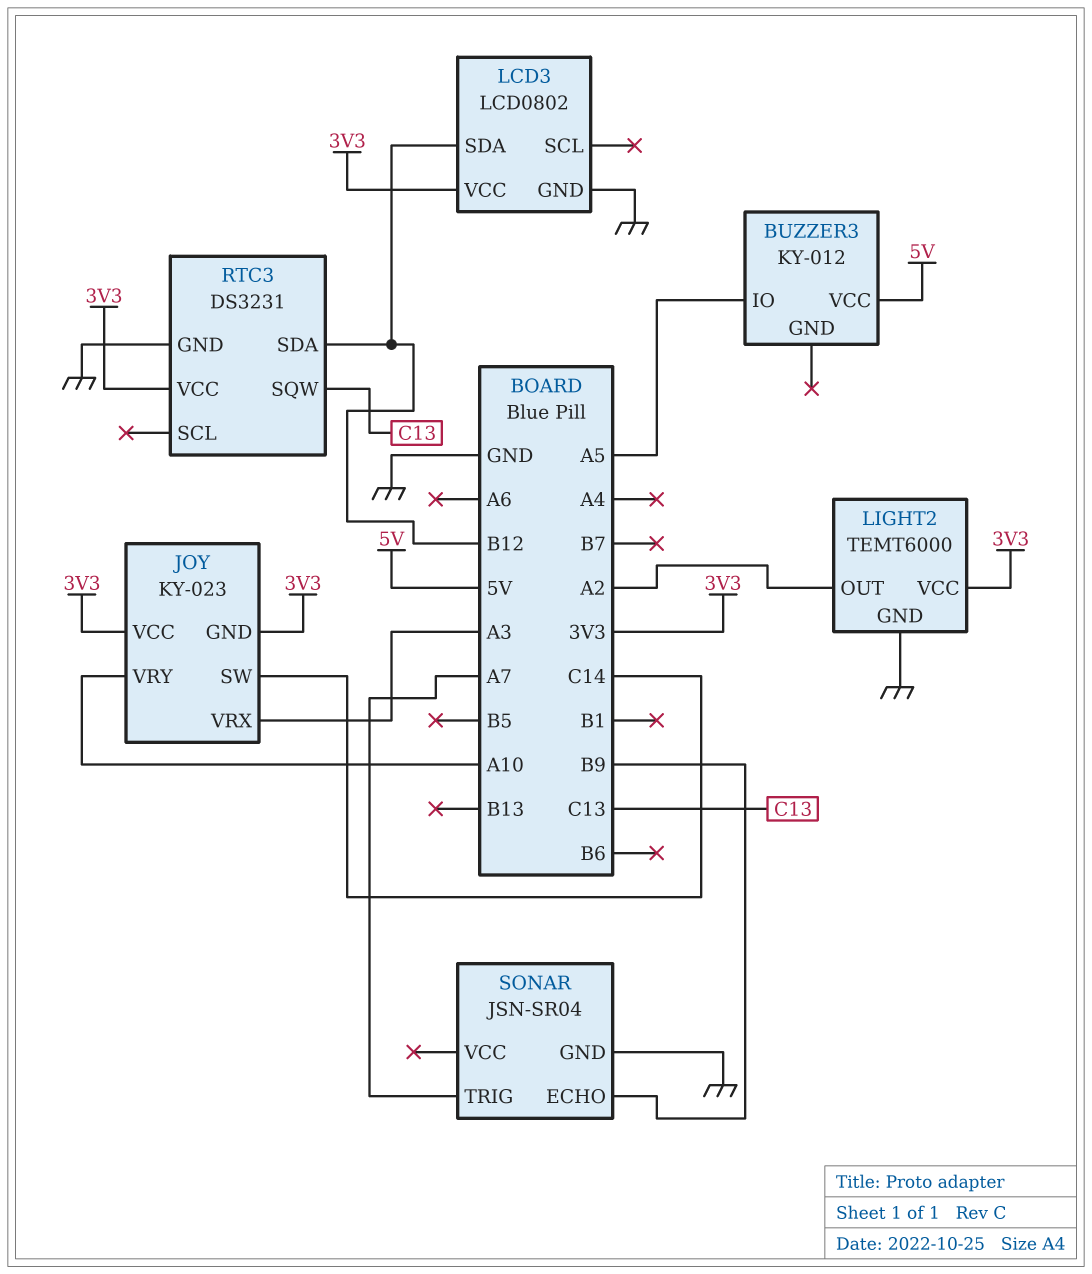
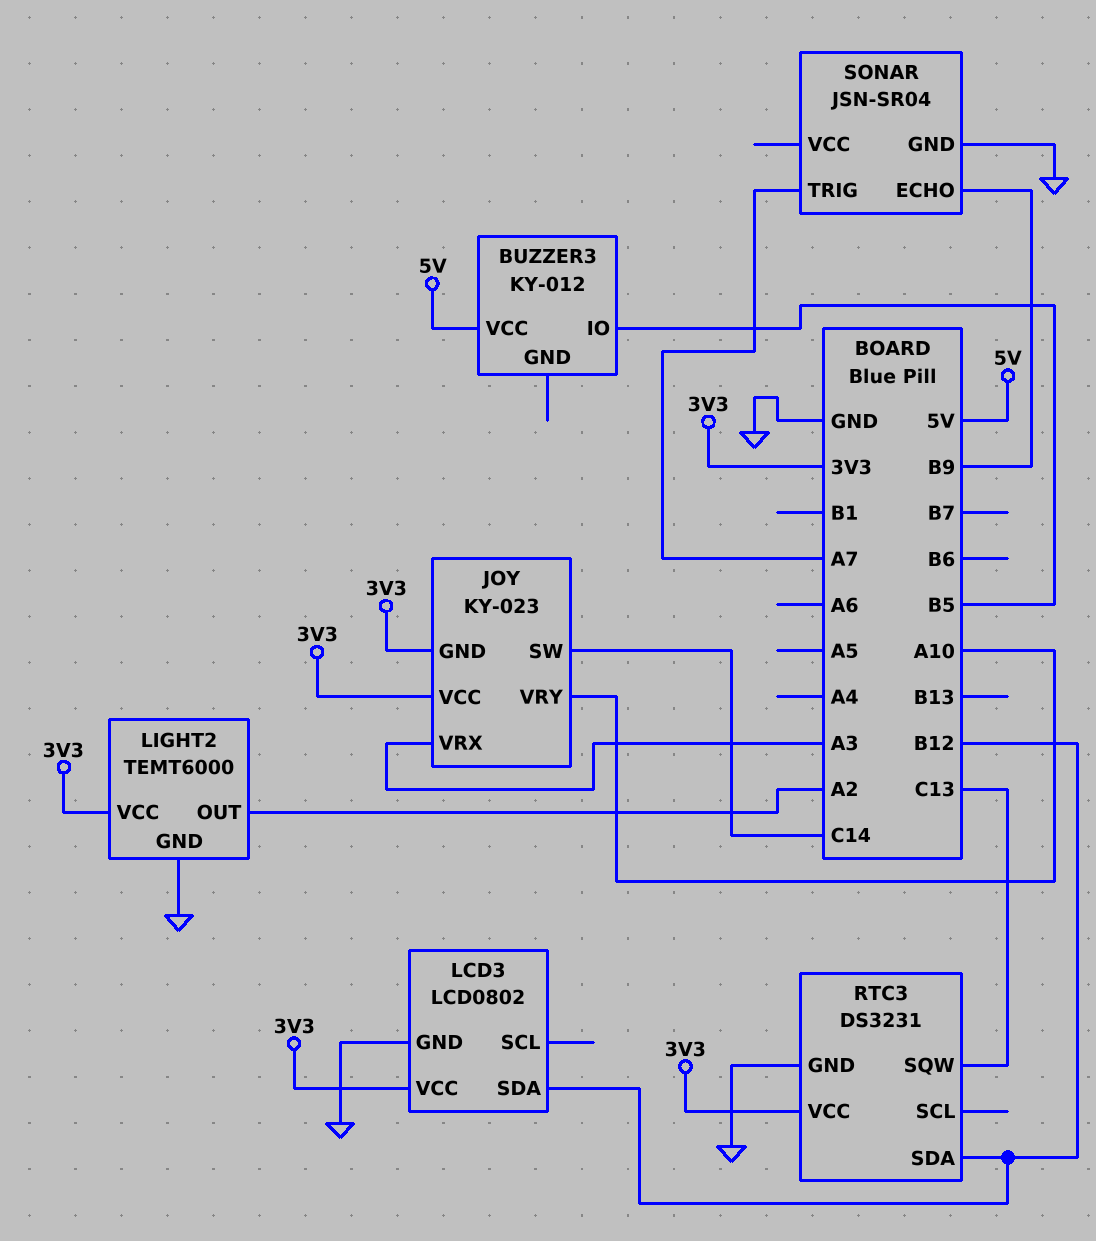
BUZZER3 pin IO: A5 -> B5

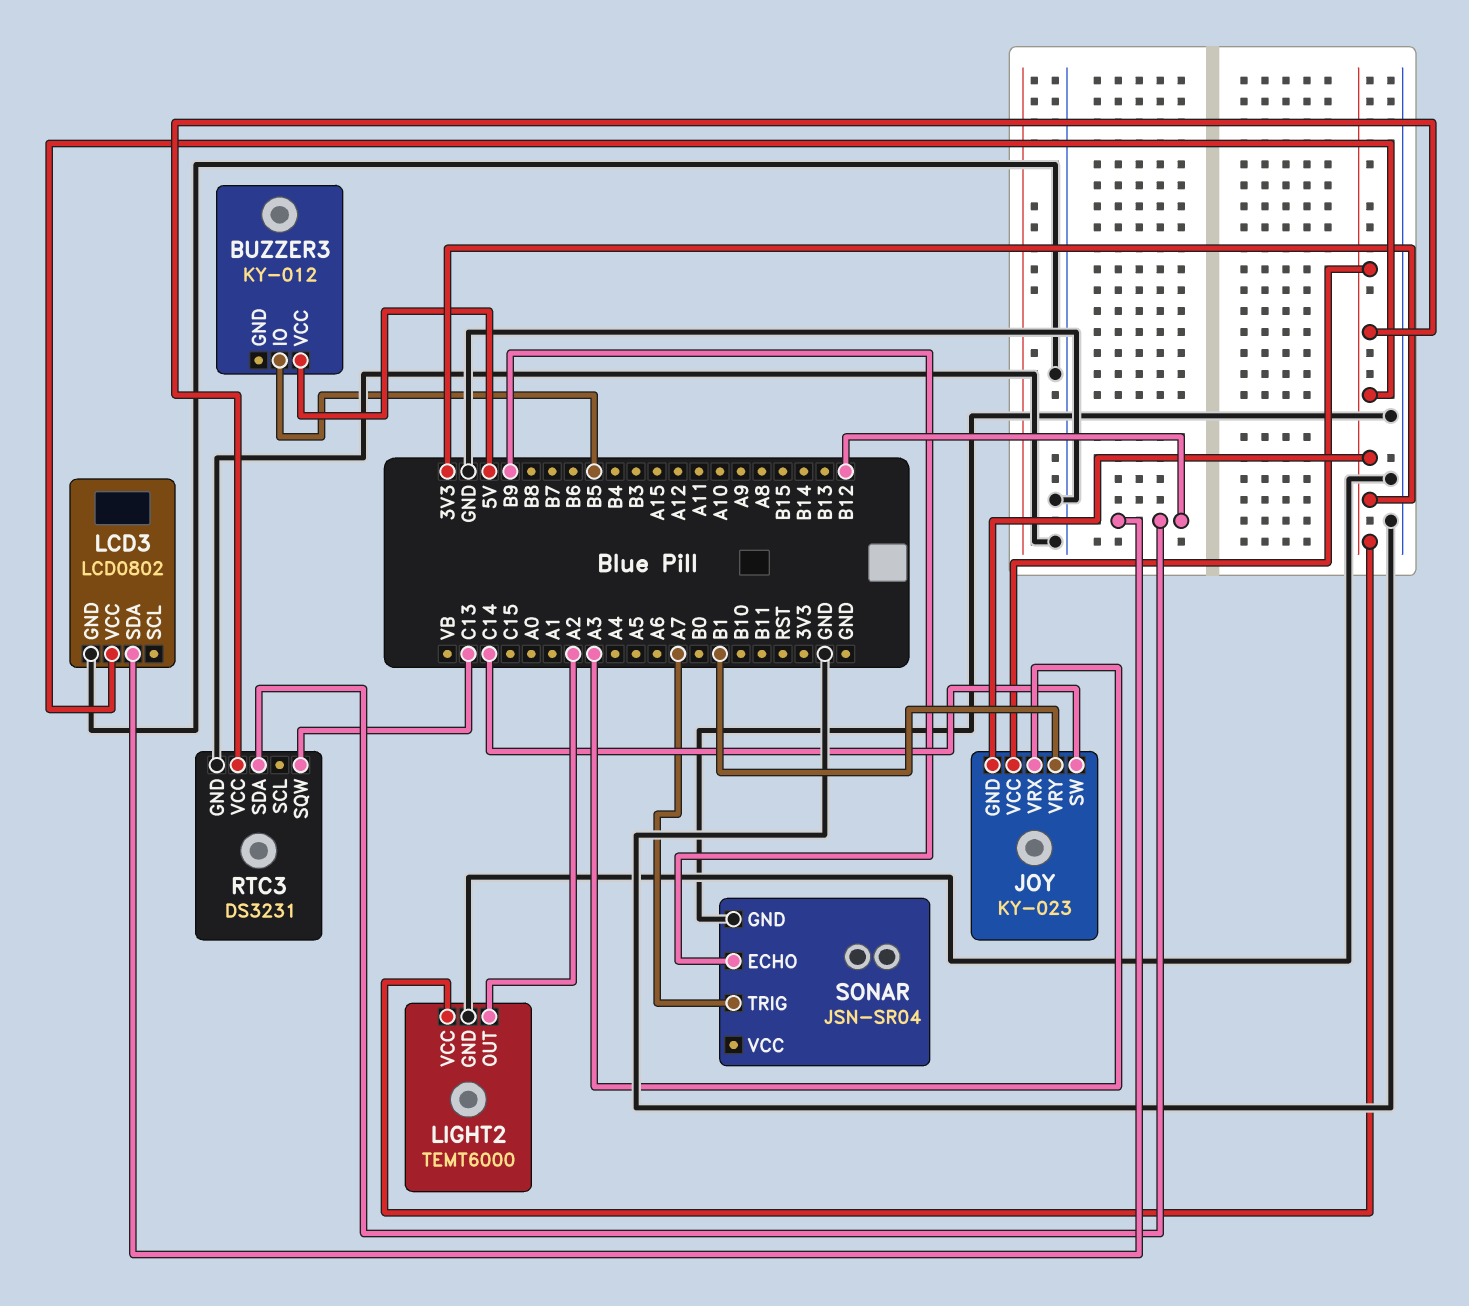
JOY pin VRY: A10 -> B1

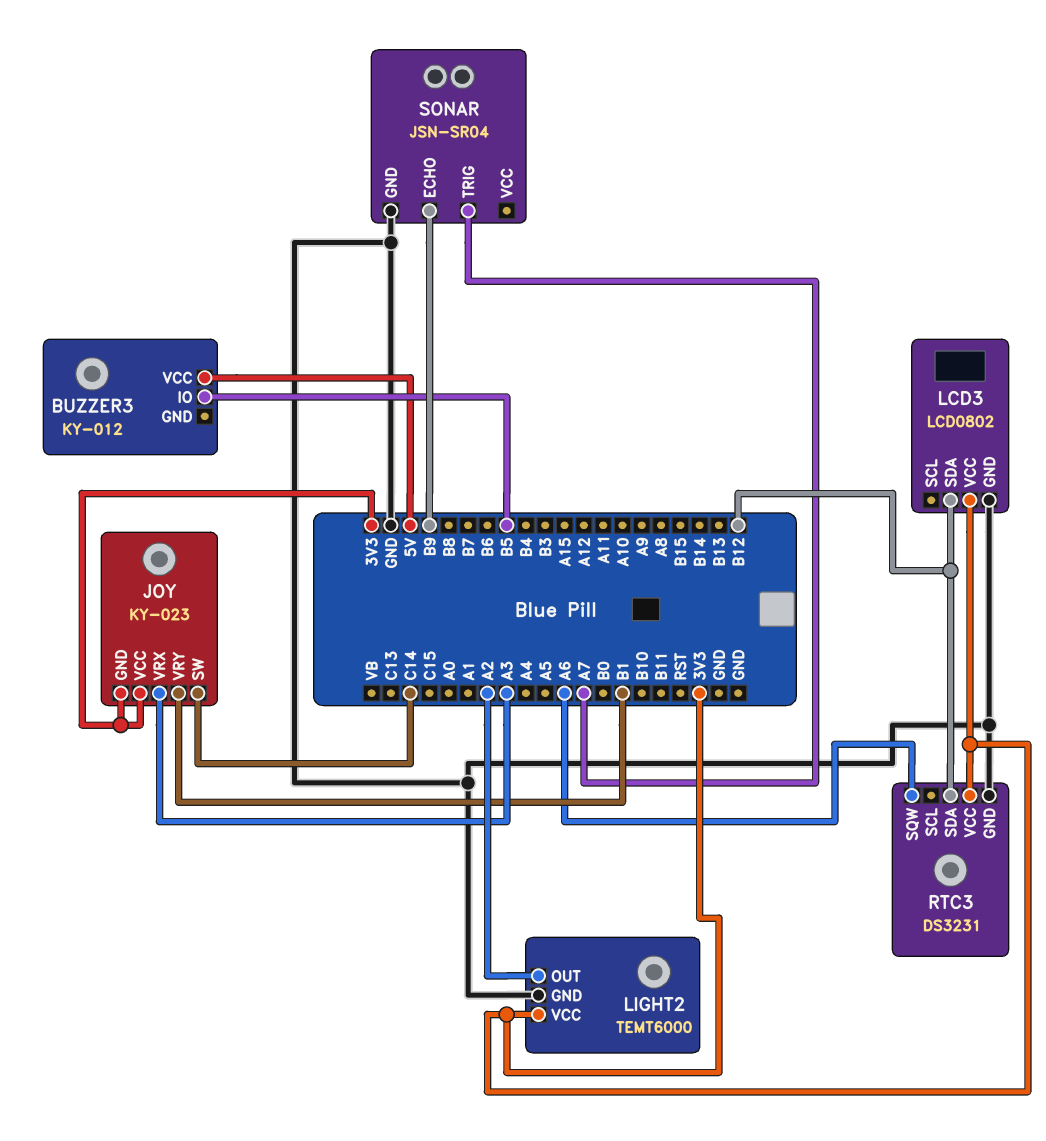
RTC3 pin SQW: C13 -> A6

